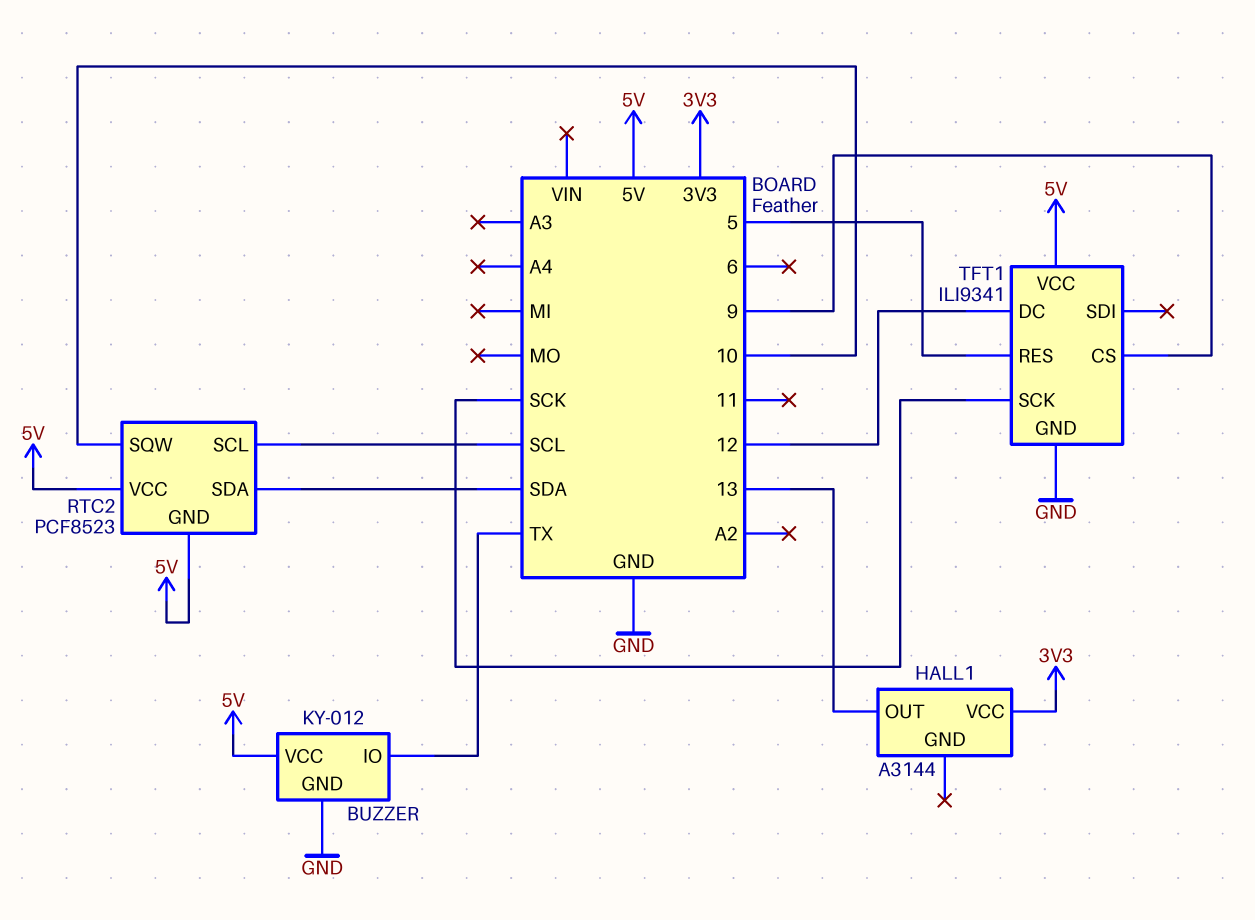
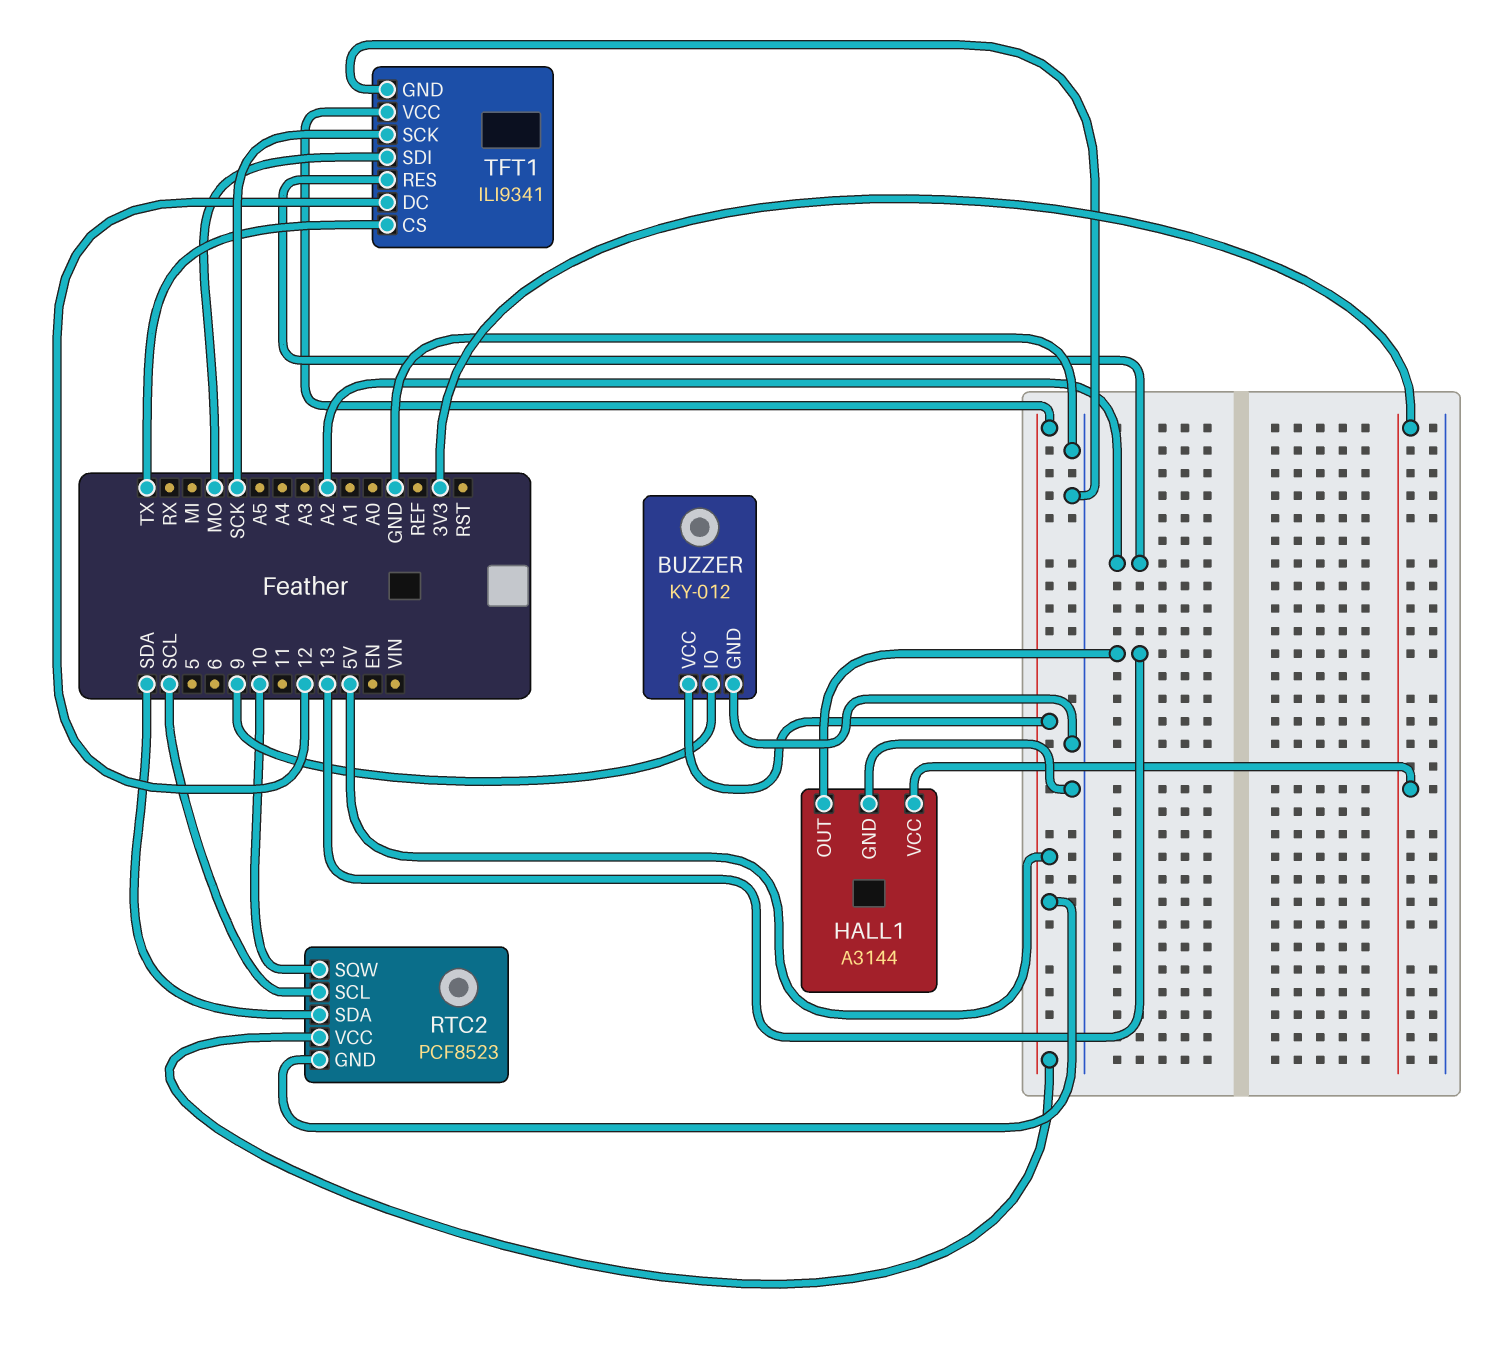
BUZZER pin IO: TX -> 9
HALL1 pin GND: none -> GND
TFT1 pin CS: 9 -> TX
TFT1 pin RES: 5 -> A2
TFT1 pin SDI: none -> MO

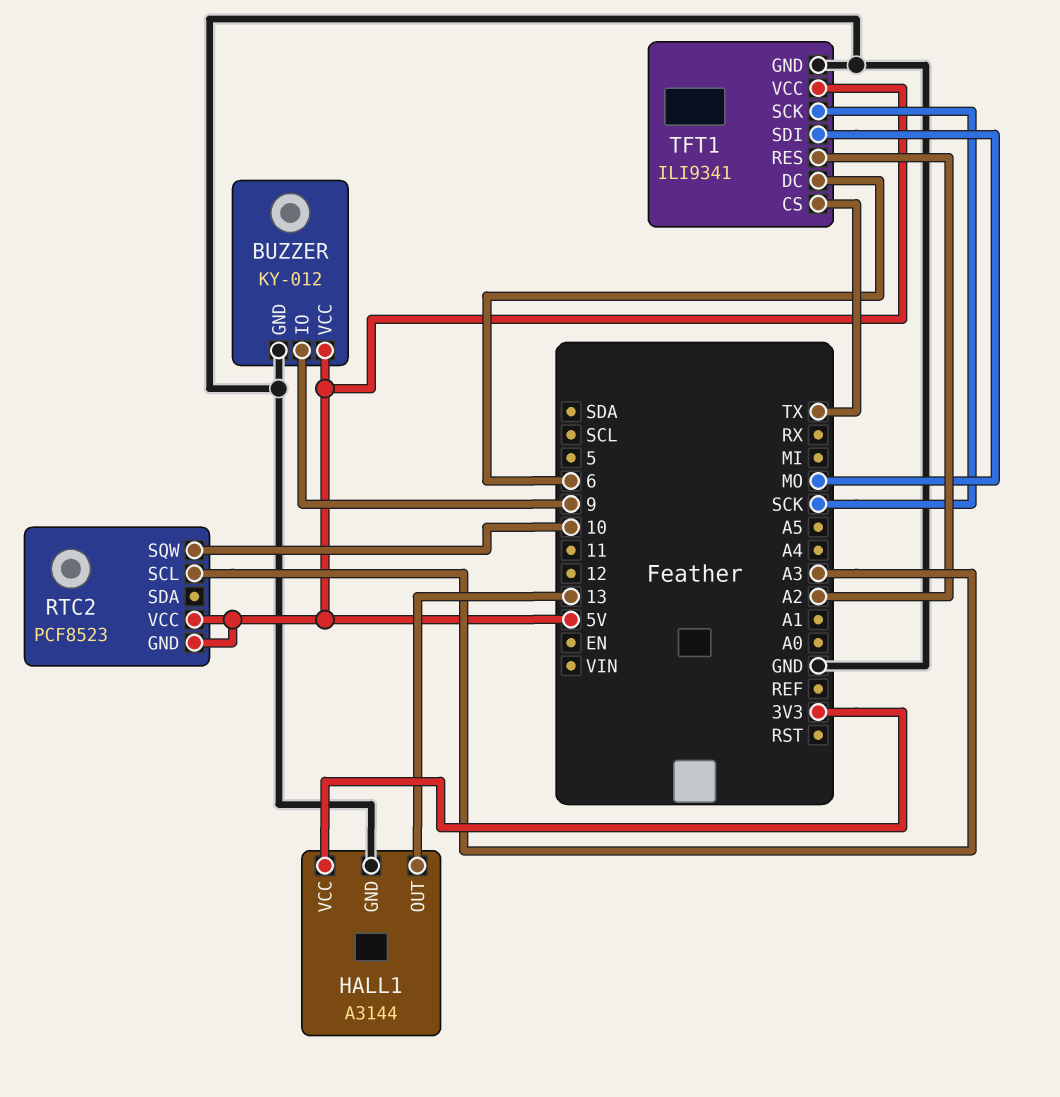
RTC2 pin SCL: SCL -> A3
RTC2 pin SDA: SDA -> none
TFT1 pin DC: 12 -> 6

